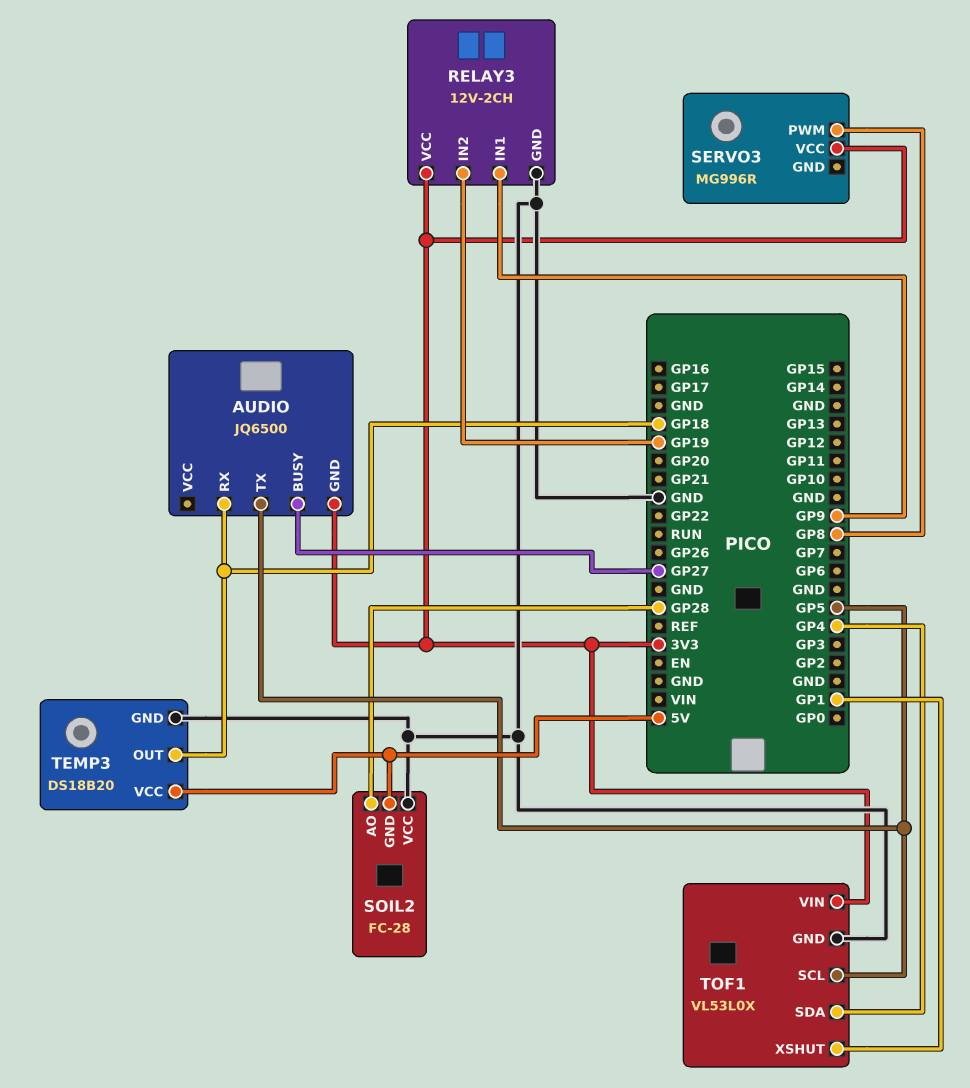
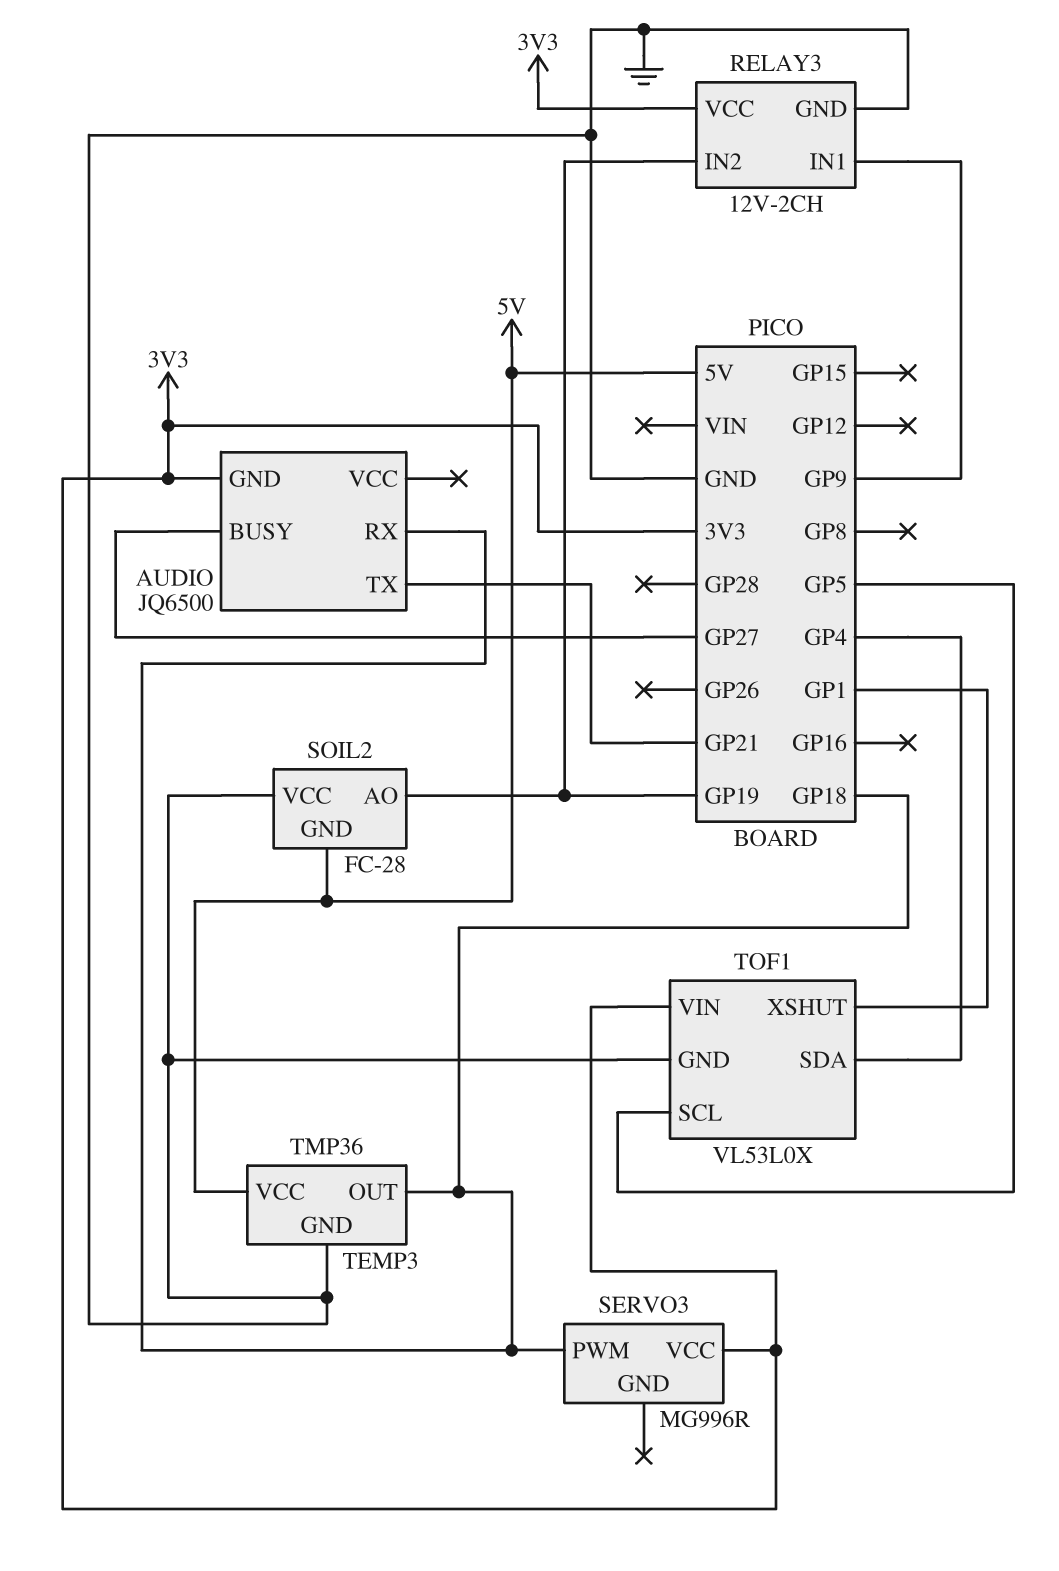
AUDIO pin TX: GP5 -> GP21
SERVO3 pin PWM: GP8 -> GP18
SOIL2 pin AO: GP28 -> GP19
TEMP3: DS18B20 -> TMP36

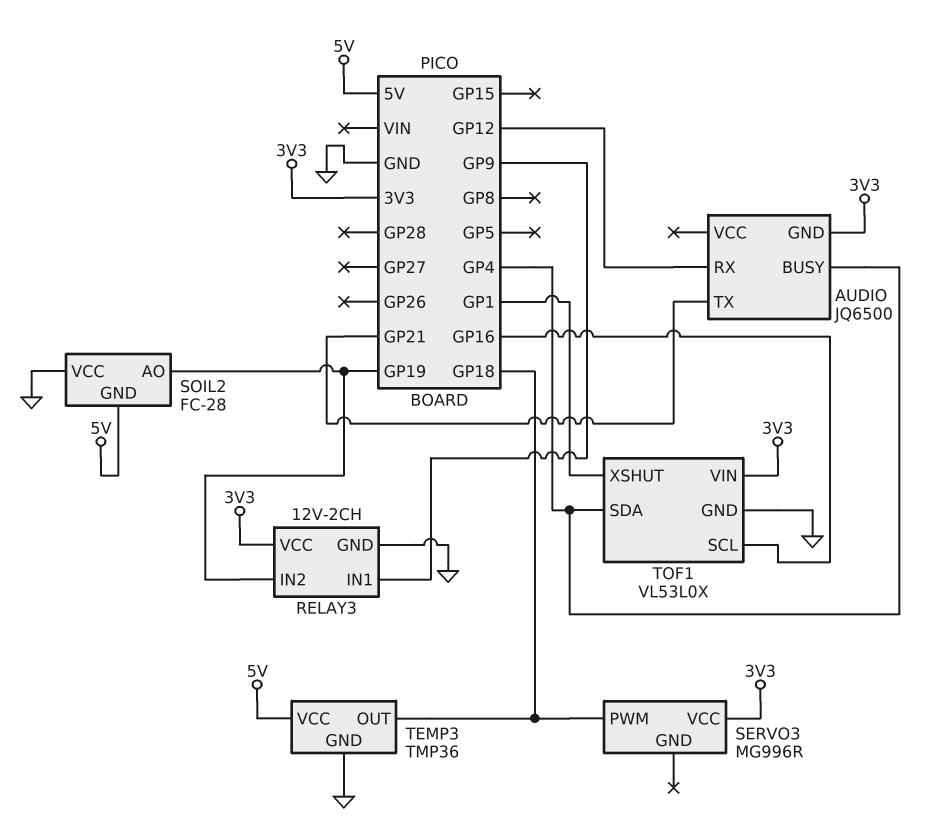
AUDIO pin BUSY: GP27 -> GP4
AUDIO pin RX: GP18 -> GP12
TOF1 pin SCL: GP5 -> GP16

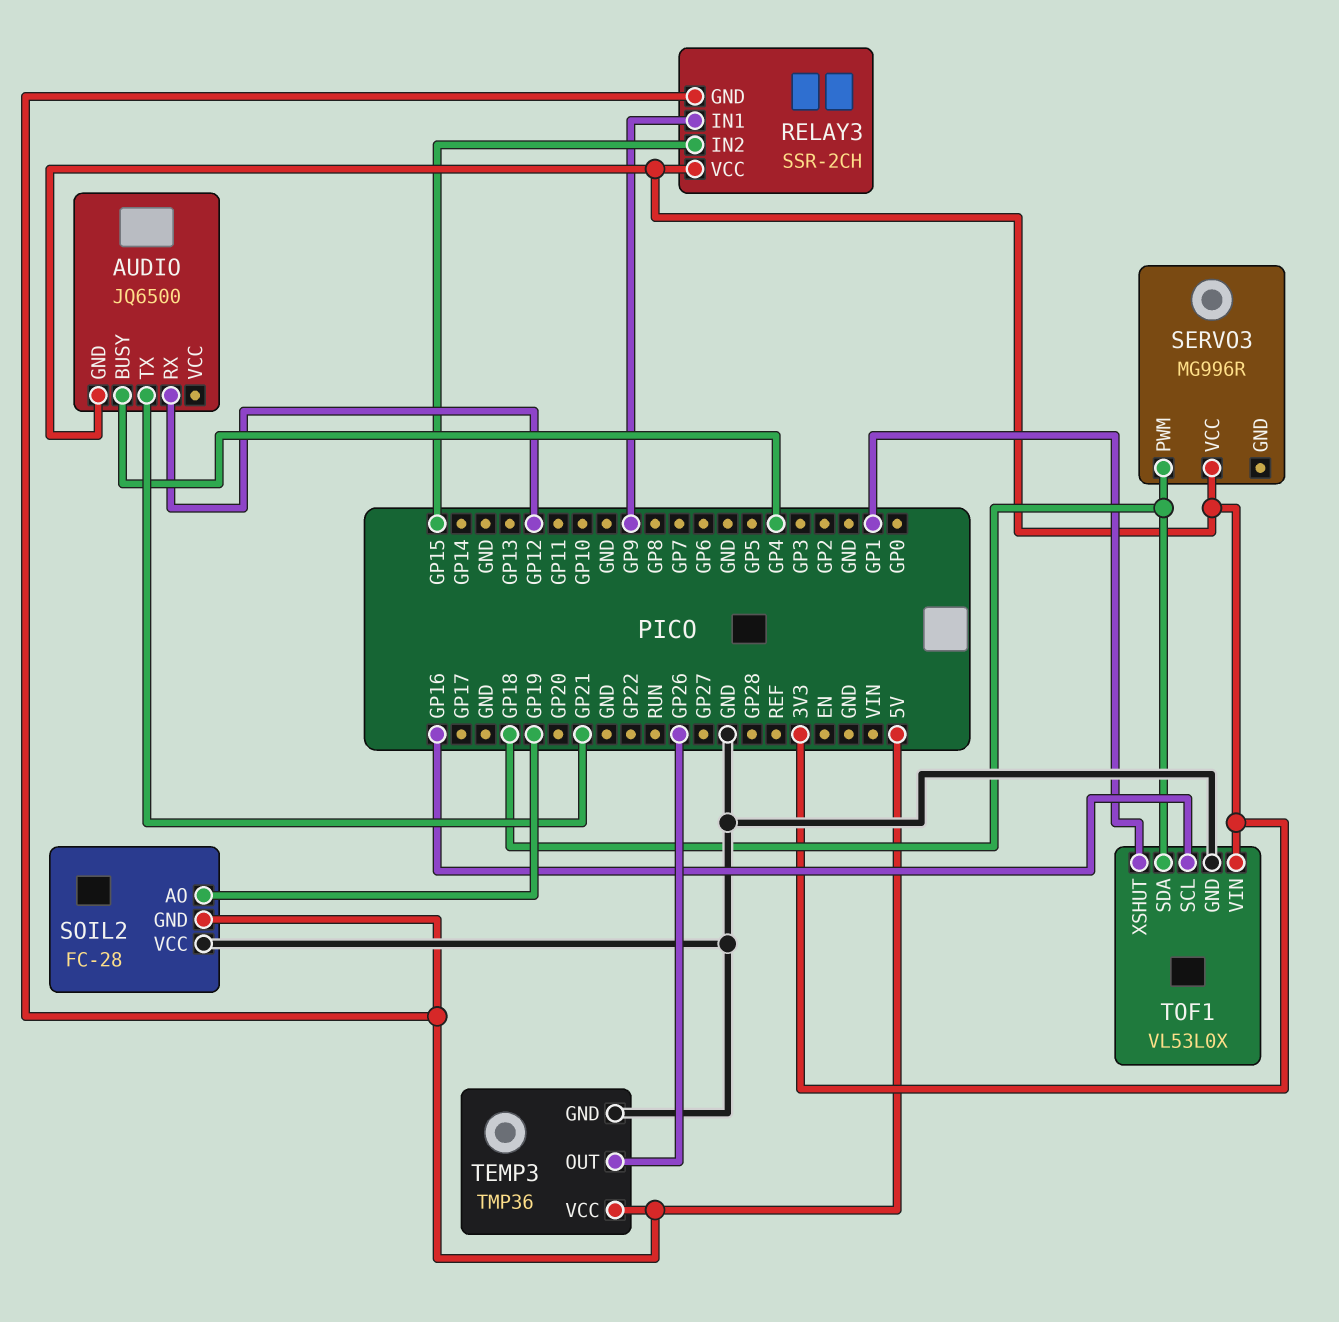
RELAY3: 12V-2CH -> SSR-2CH
RELAY3 pin GND: GND -> 5V
RELAY3 pin IN2: GP19 -> GP15
TEMP3 pin OUT: GP18 -> GP26
TOF1 pin SDA: GP4 -> GP18

